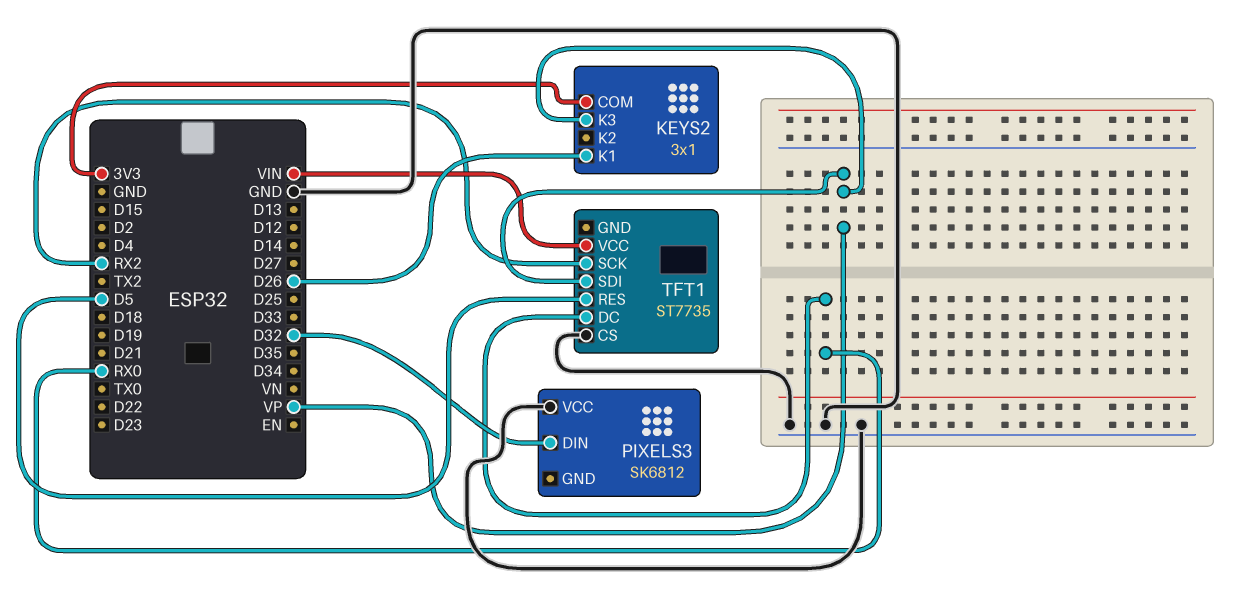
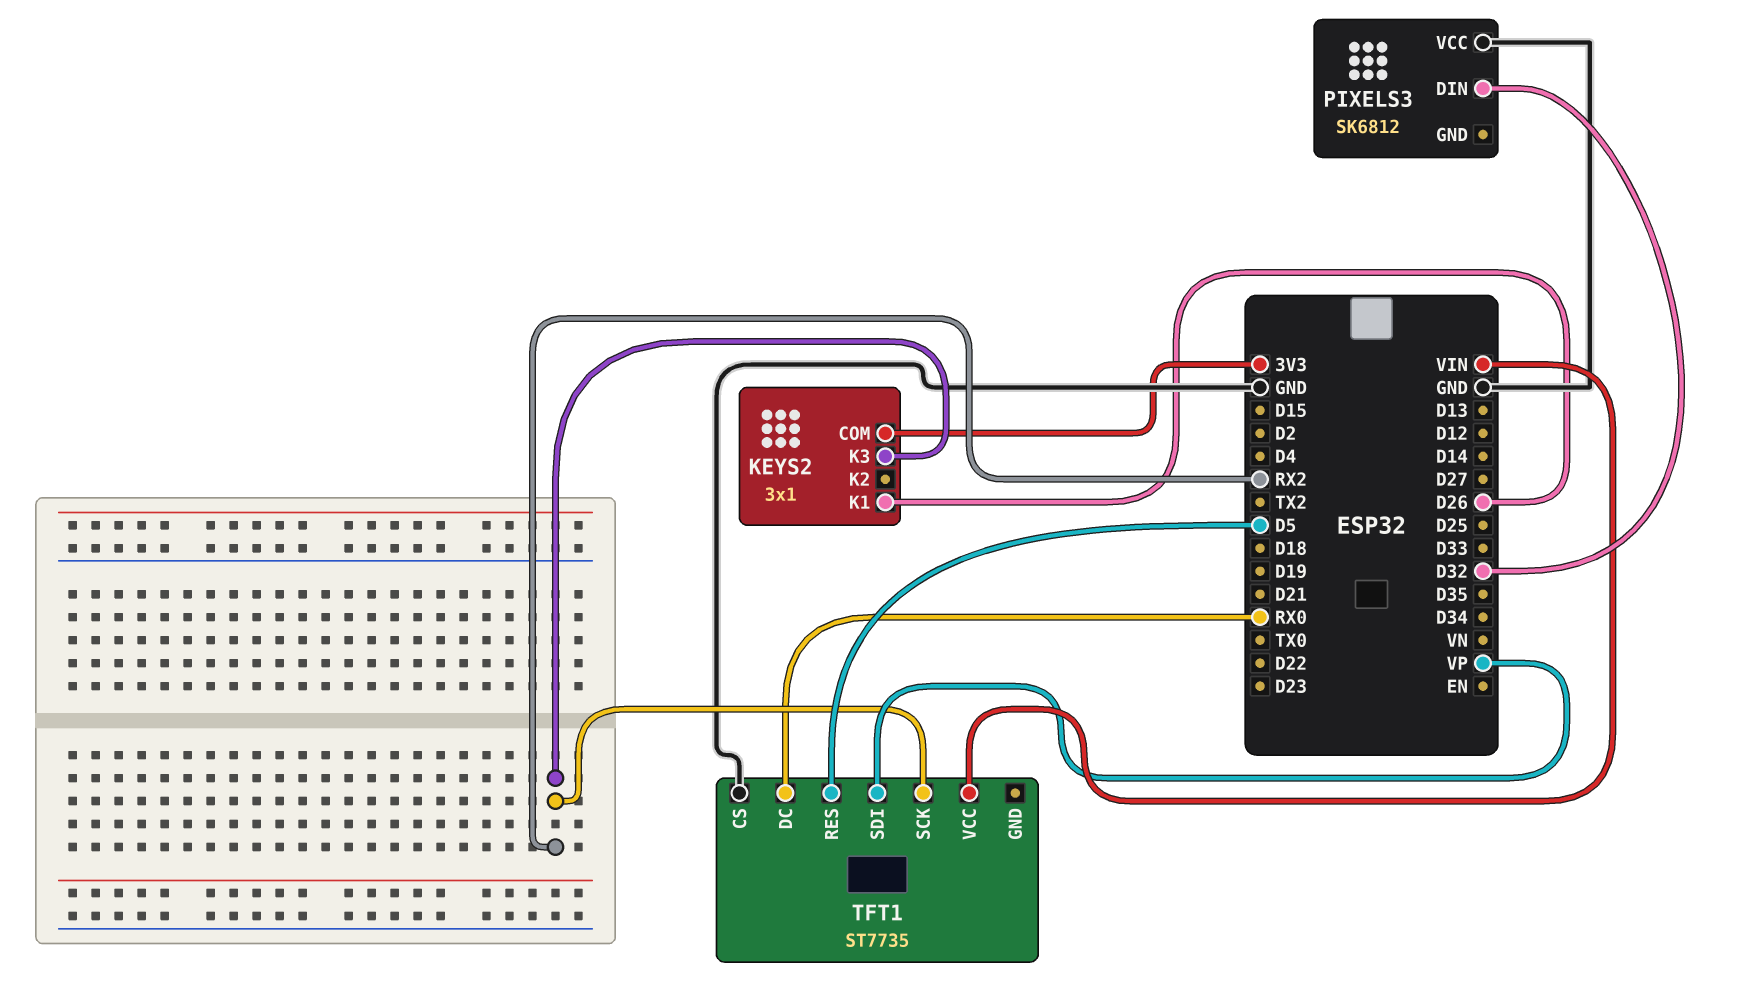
KEYS2 pin K3: VP -> RX2

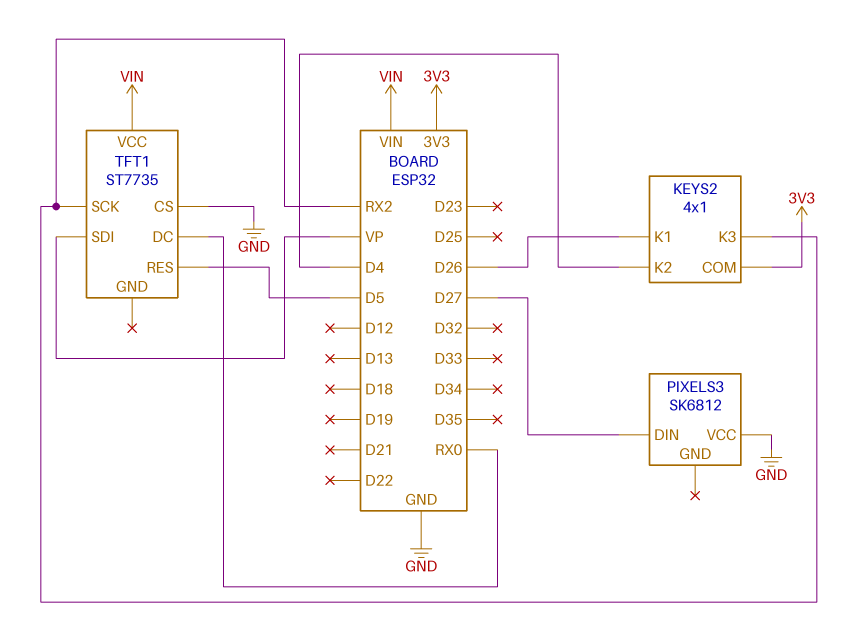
KEYS2: 3x1 -> 4x1
KEYS2 pin K2: none -> D4
PIXELS3 pin DIN: D32 -> D27

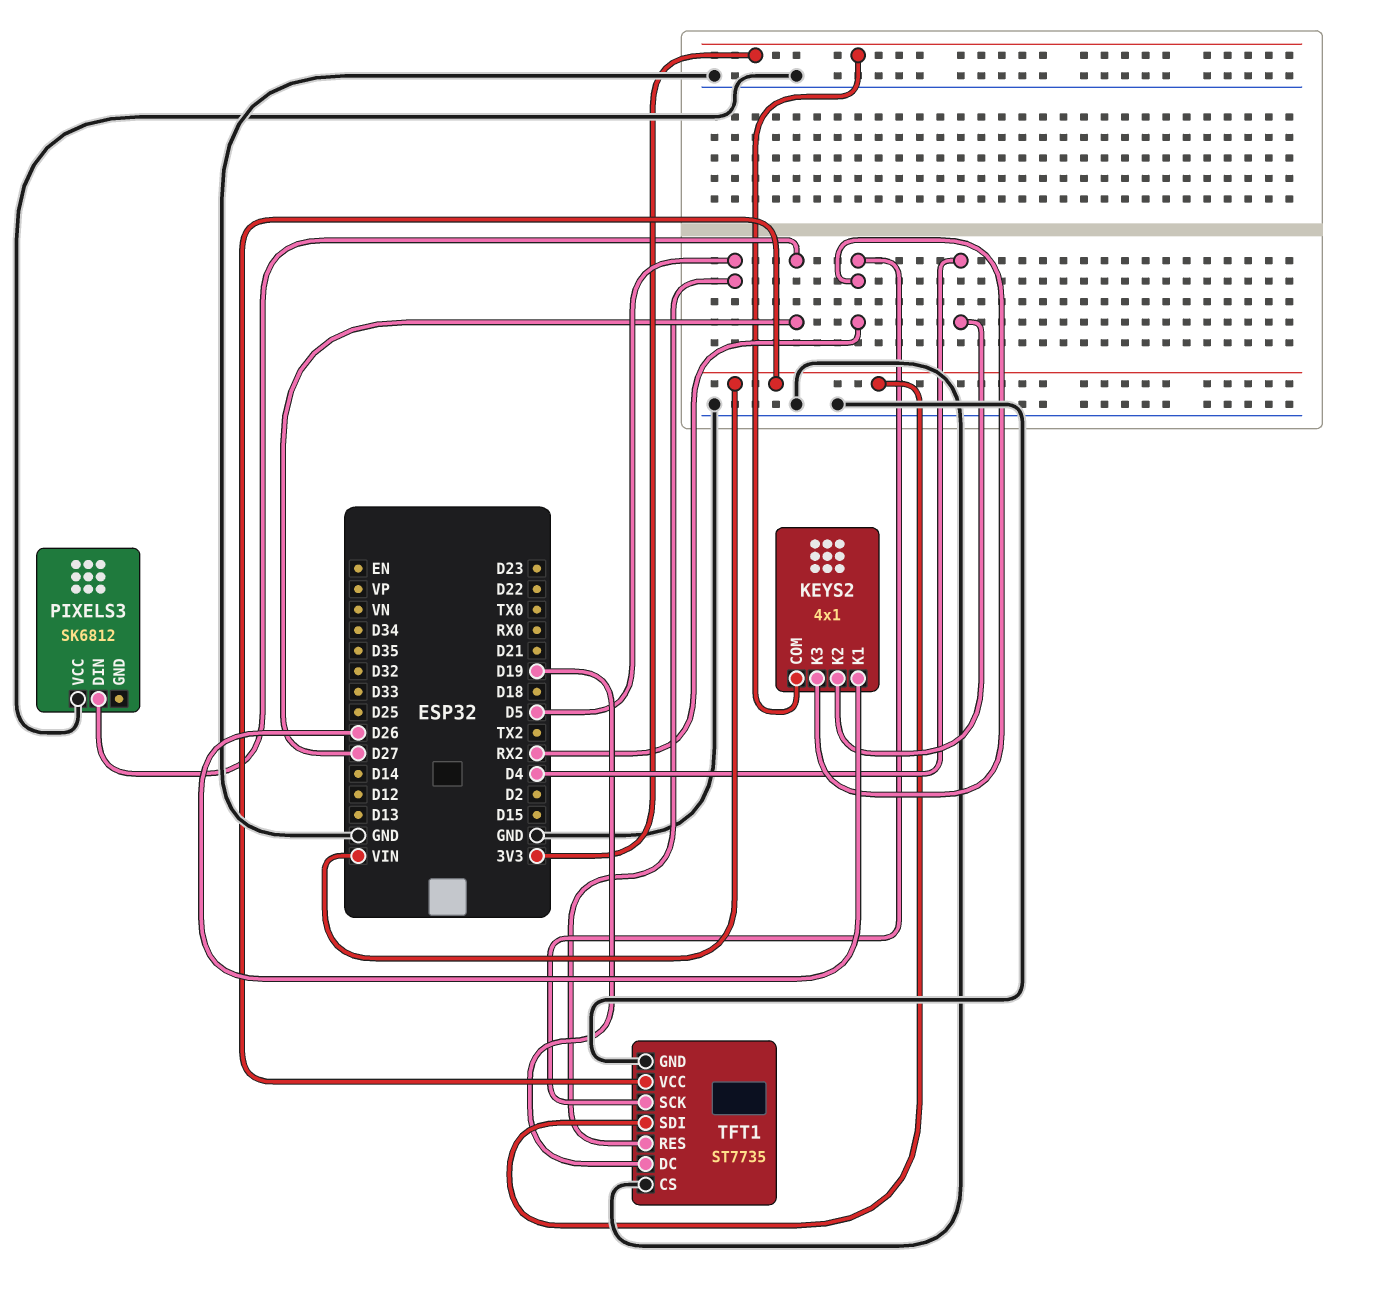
TFT1 pin DC: RX0 -> D19
TFT1 pin GND: none -> GND
TFT1 pin SDI: VP -> VIN

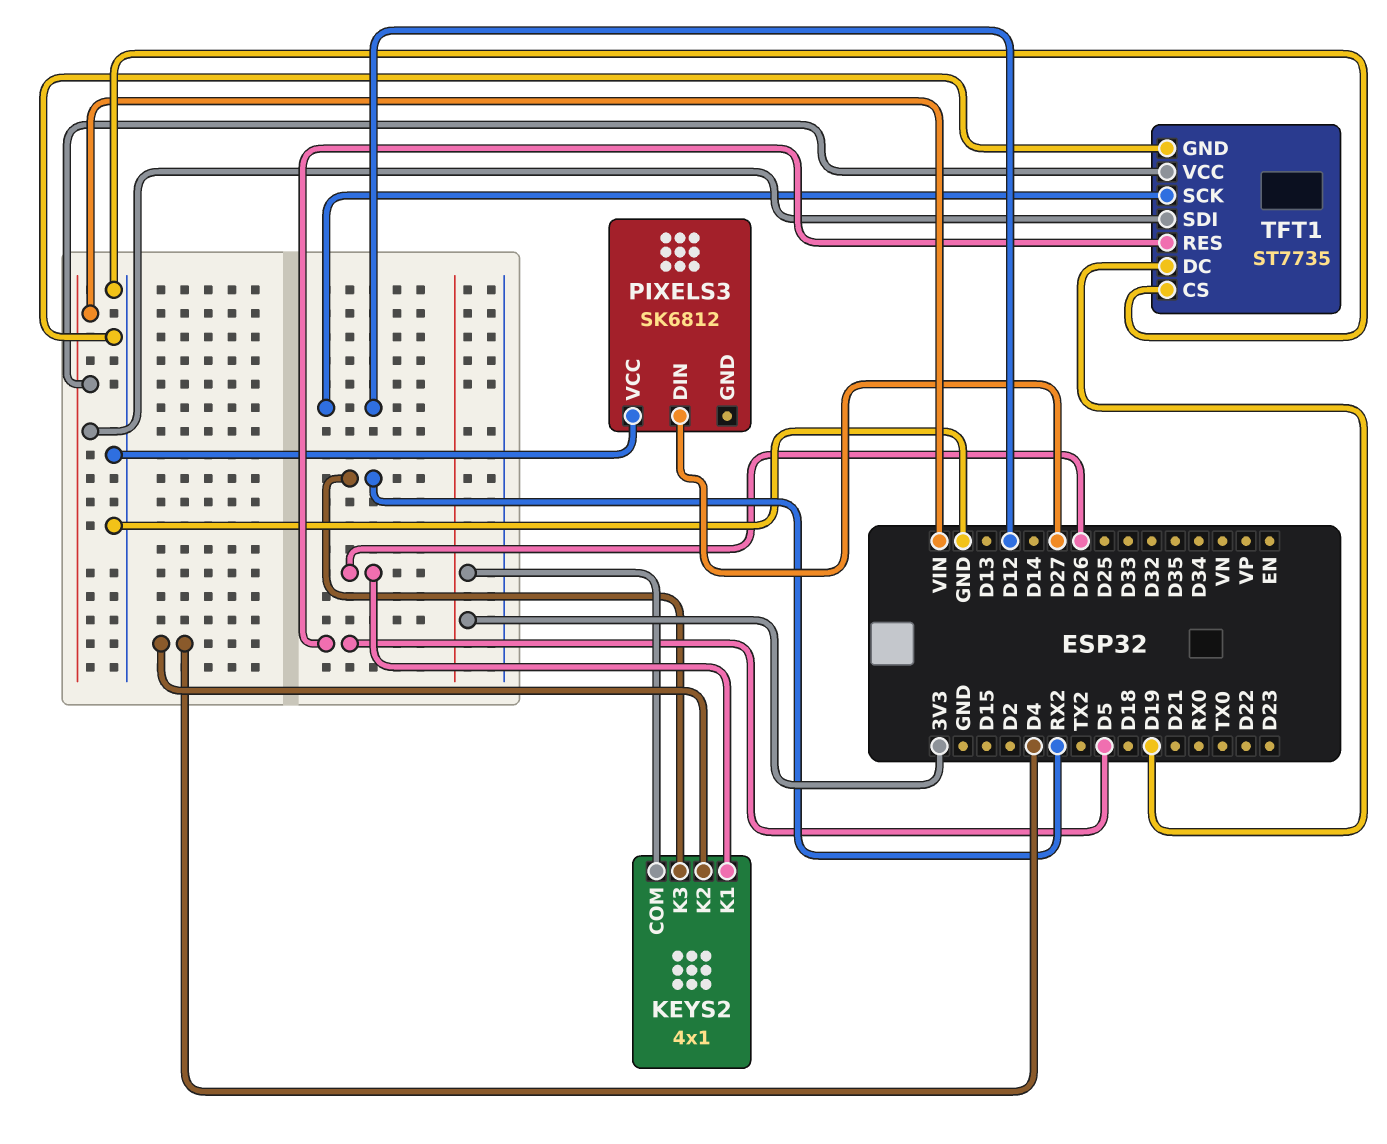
TFT1 pin SCK: RX2 -> D12

